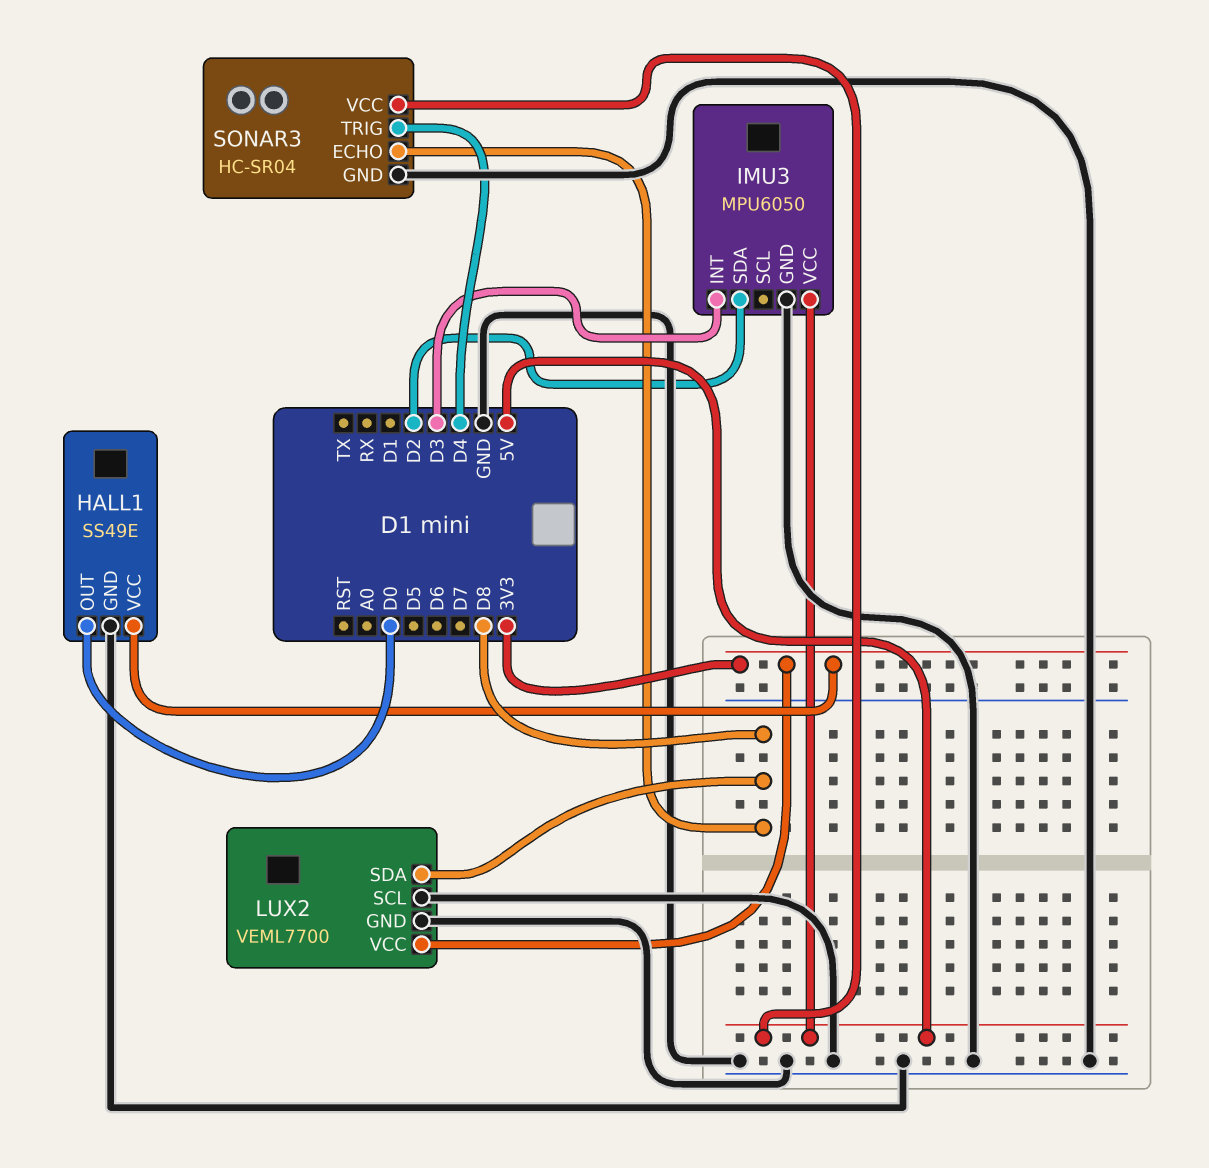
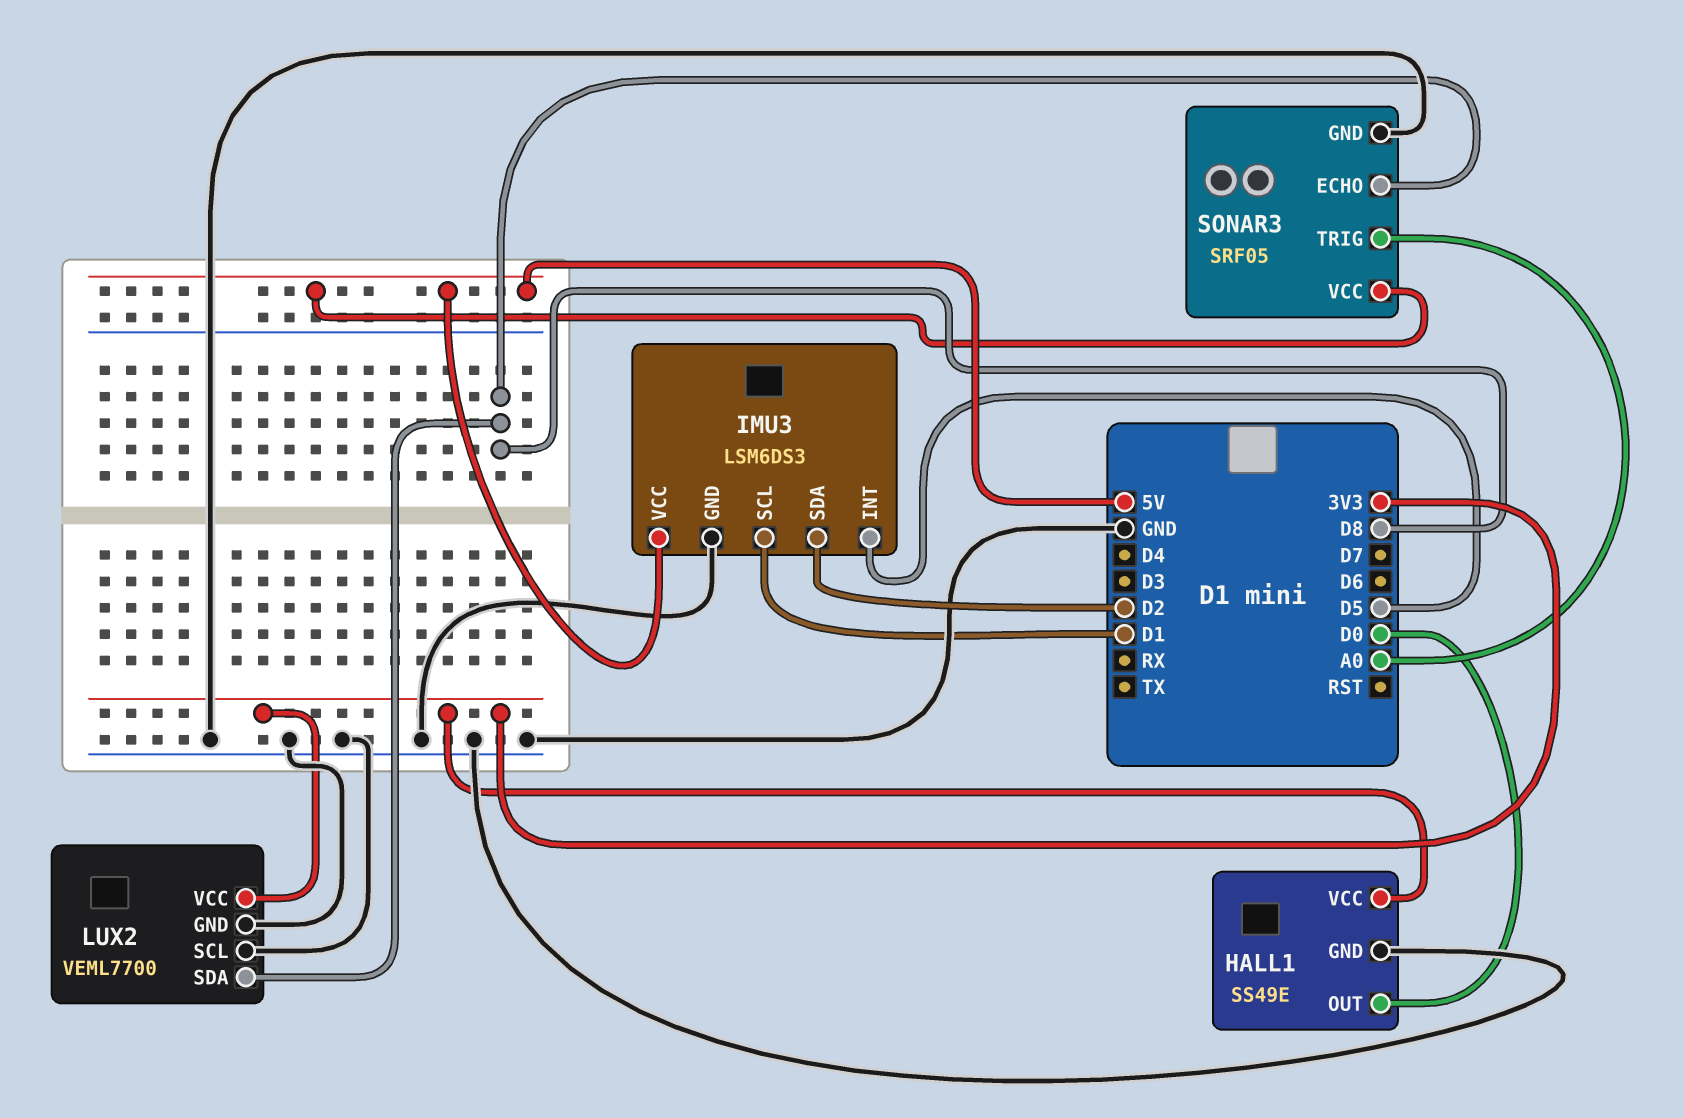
IMU3: MPU6050 -> LSM6DS3
IMU3 pin INT: D3 -> D5
IMU3 pin SCL: none -> D1
SONAR3: HC-SR04 -> SRF05
SONAR3 pin TRIG: D4 -> A0

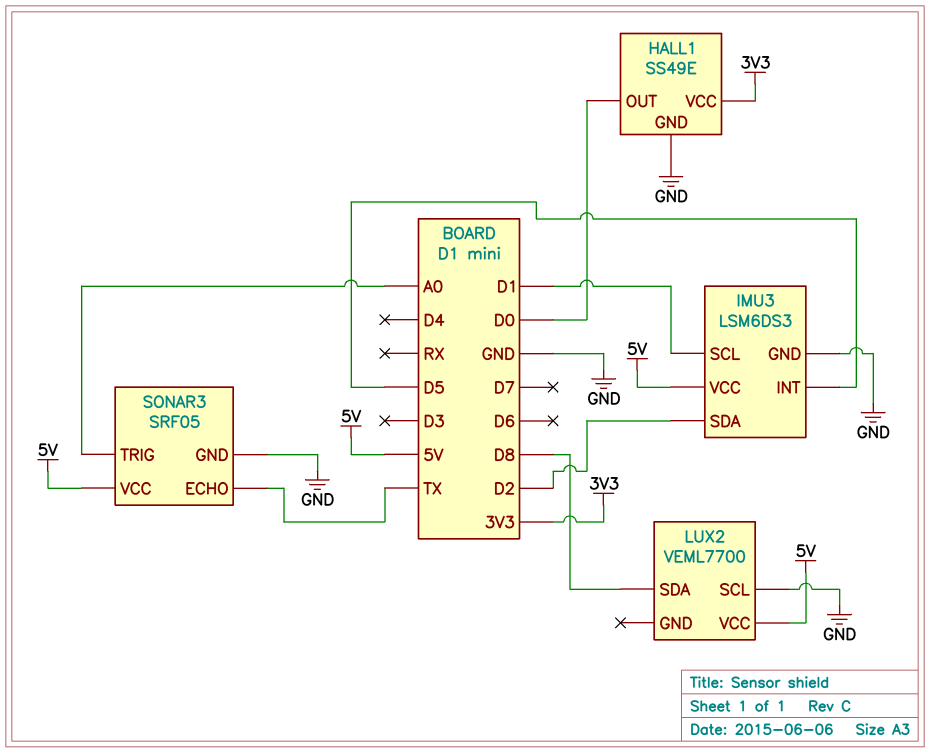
LUX2 pin GND: GND -> none
LUX2 pin VCC: 3V3 -> 5V
SONAR3 pin ECHO: D8 -> TX

